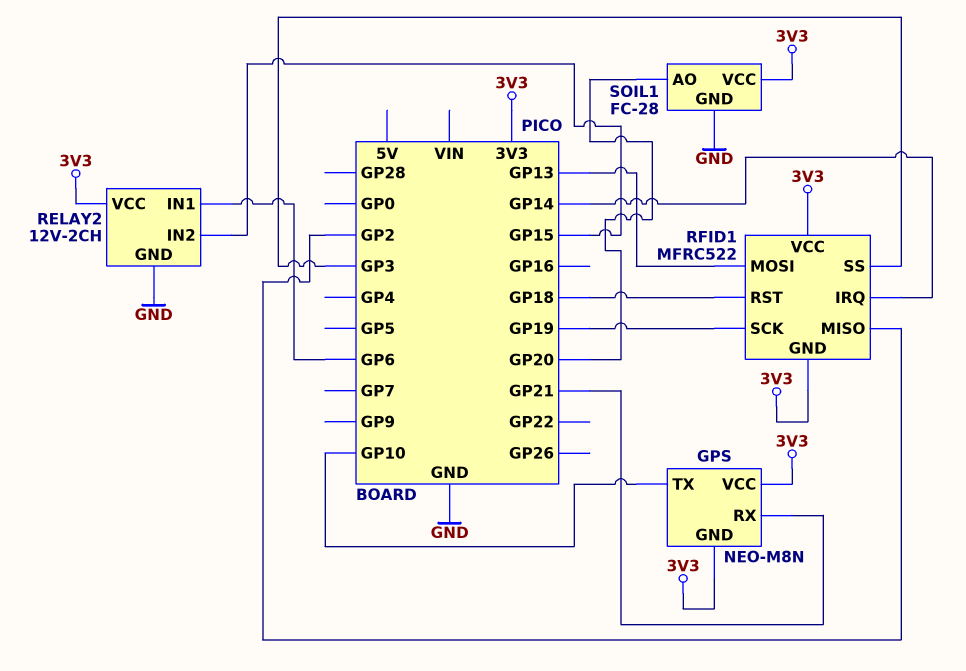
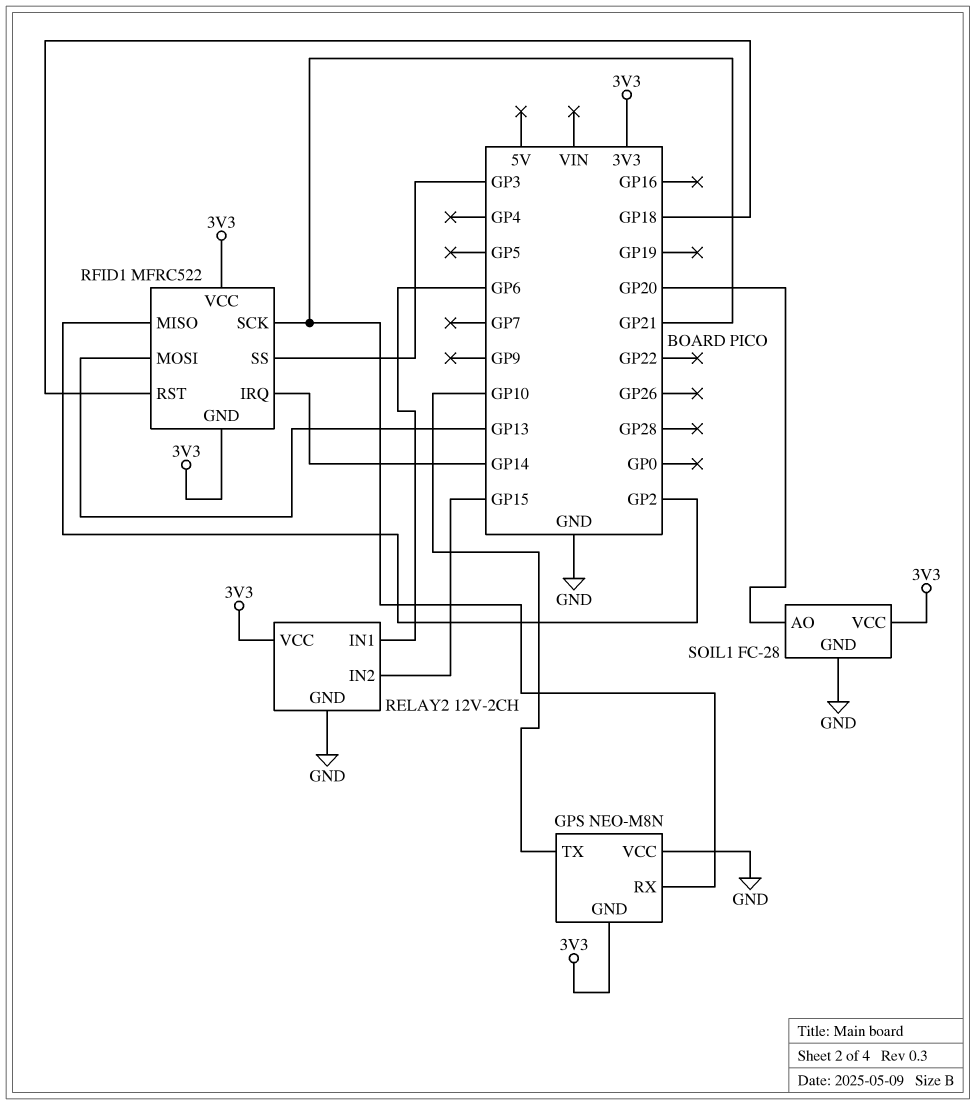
GPS pin VCC: 3V3 -> GND
RFID1 pin SCK: GP19 -> GP21

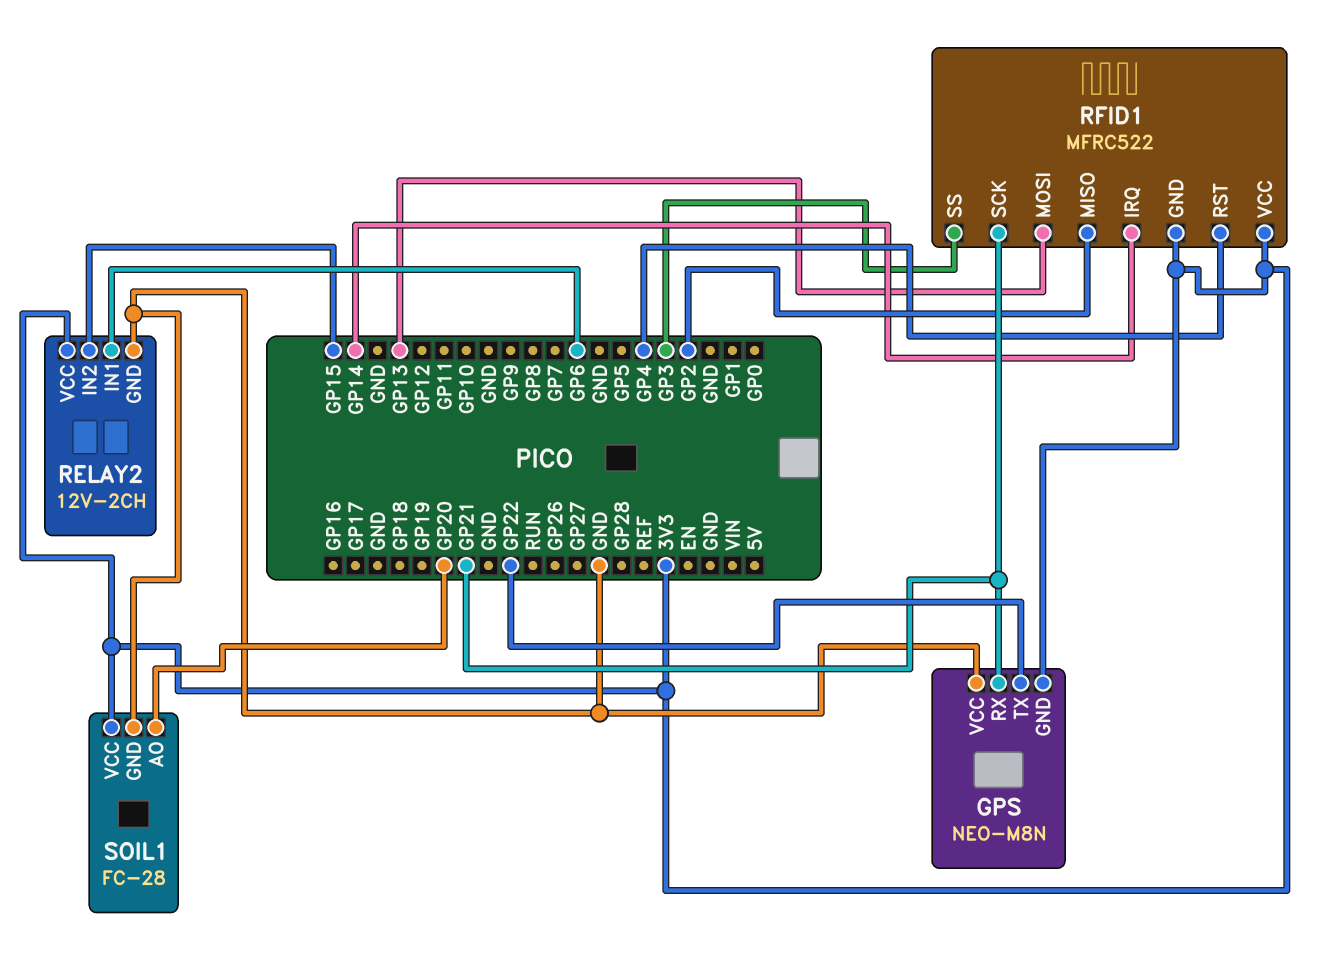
GPS pin TX: GP10 -> GP22
RFID1 pin RST: GP18 -> GP4

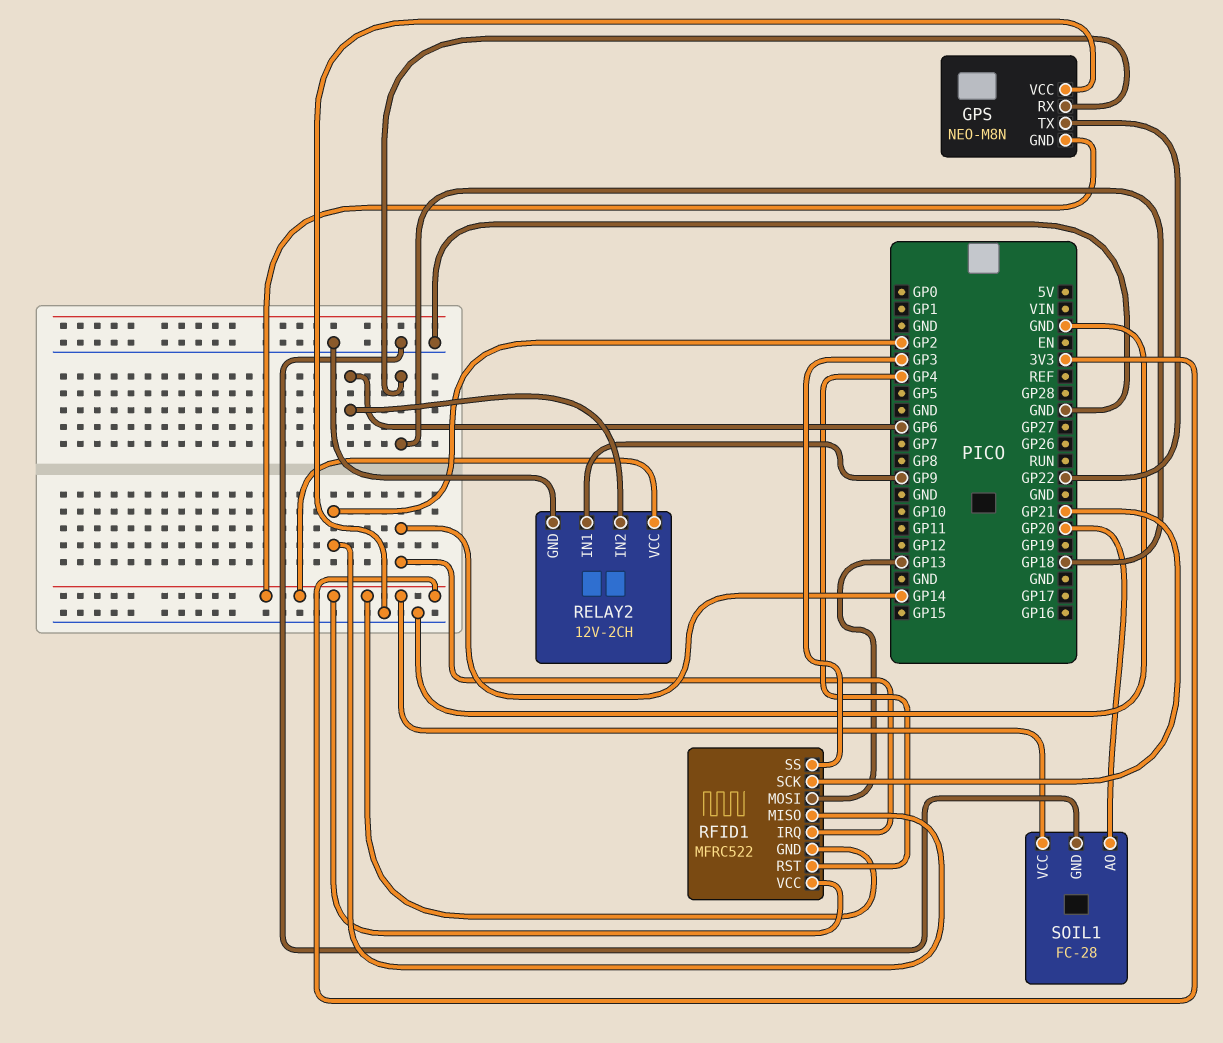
GPS pin RX: GP21 -> GP18
RELAY2 pin IN1: GP6 -> GP9
RELAY2 pin IN2: GP15 -> GP6

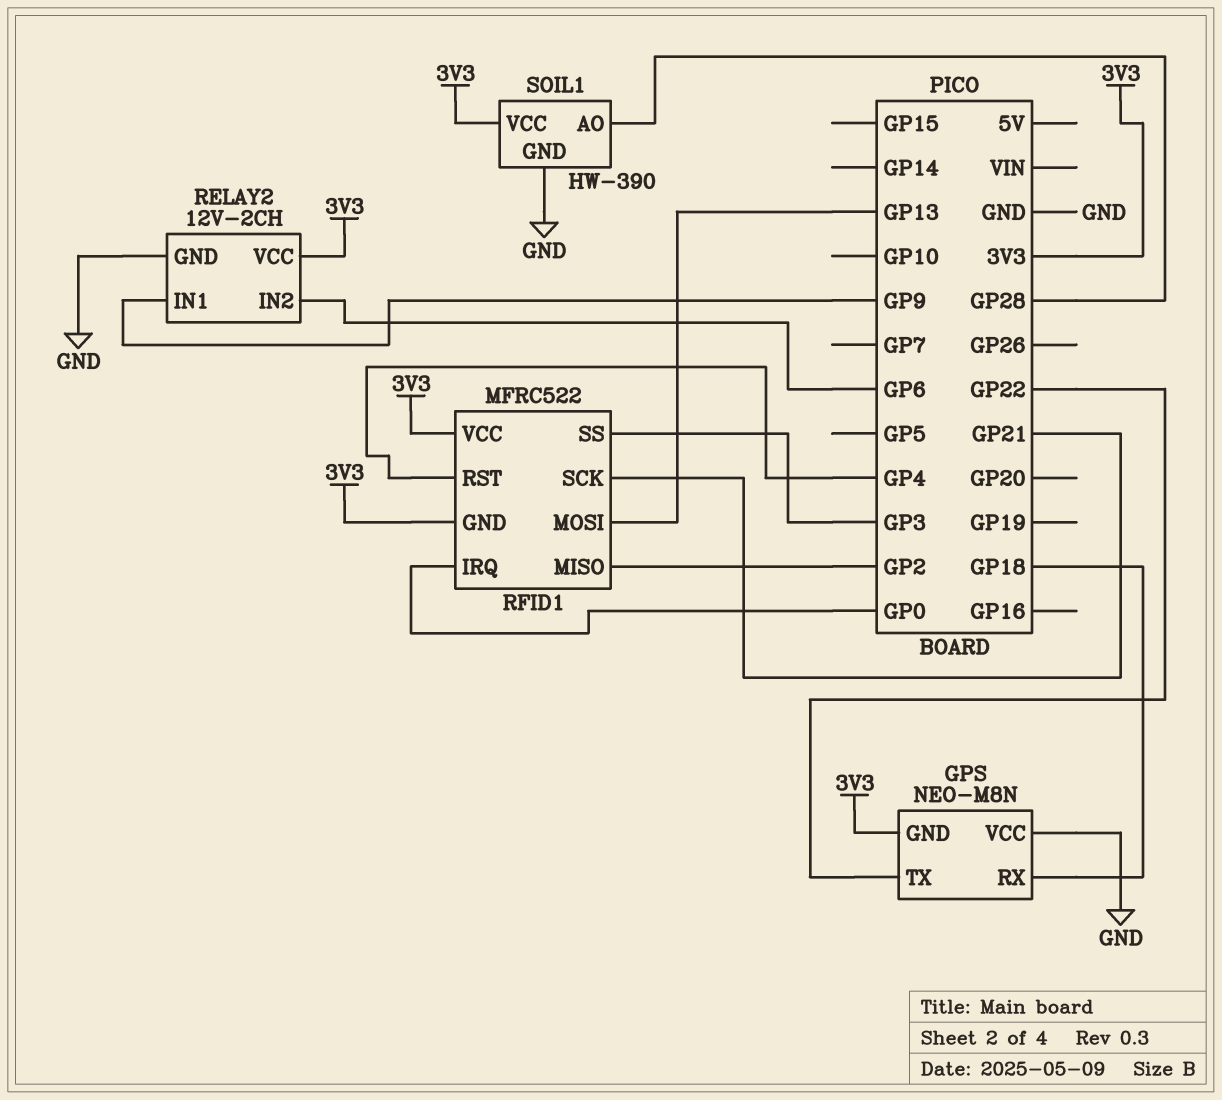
RFID1 pin IRQ: GP14 -> GP0
SOIL1: FC-28 -> HW-390
SOIL1 pin AO: GP20 -> GP28

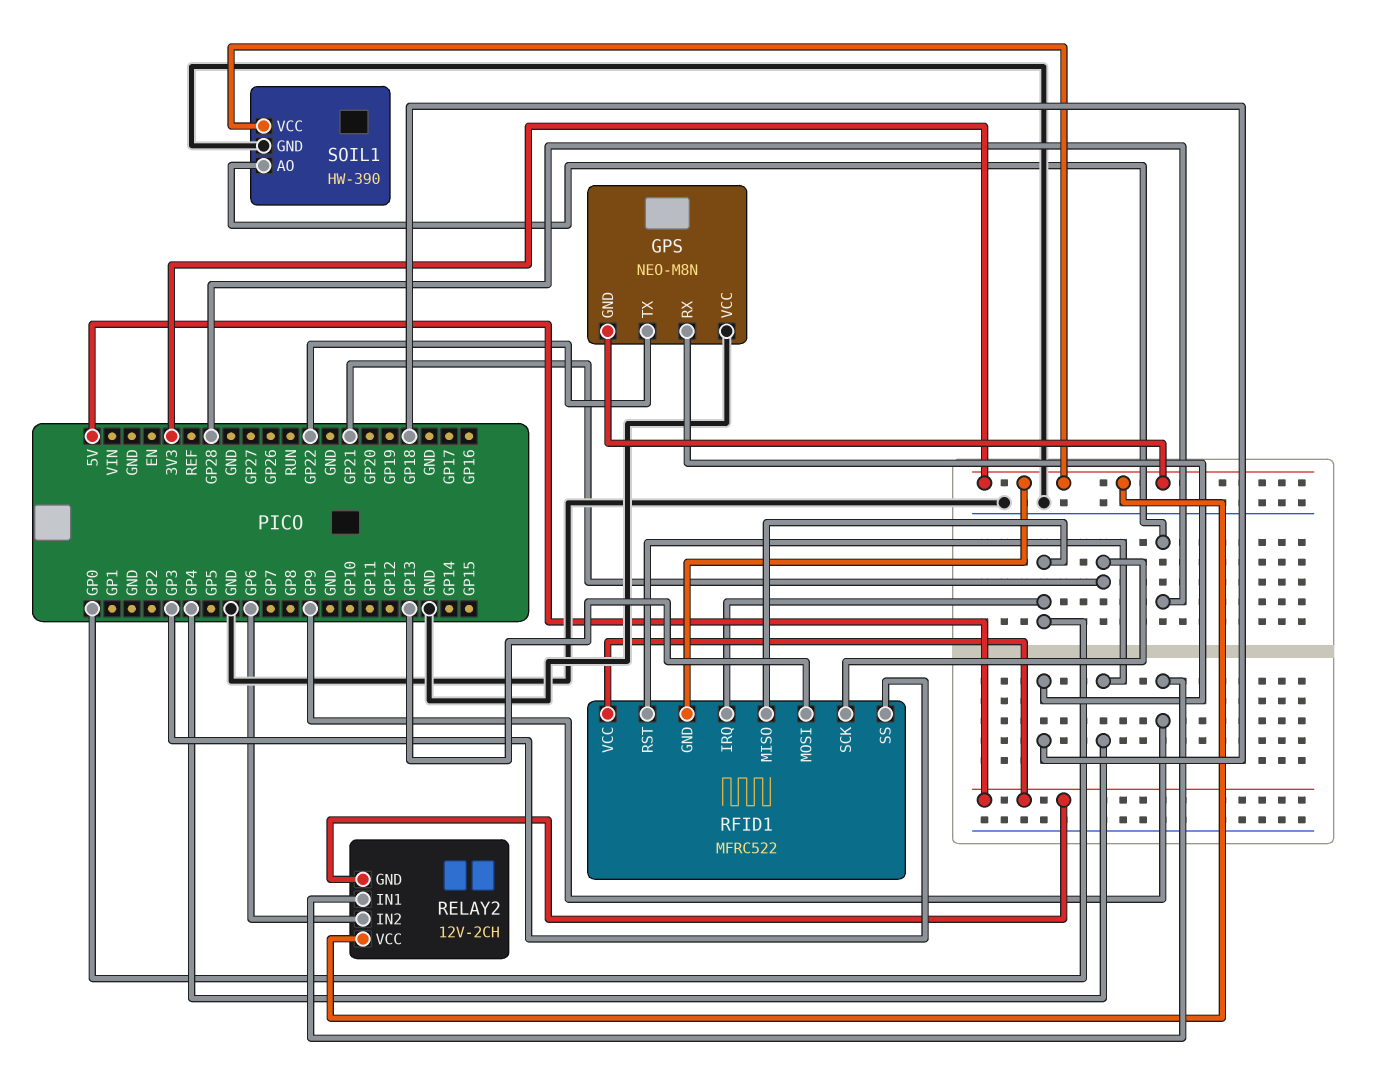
RELAY2 pin GND: GND -> 5V
RFID1 pin MISO: GP2 -> GP0
RFID1 pin VCC: 3V3 -> 5V

